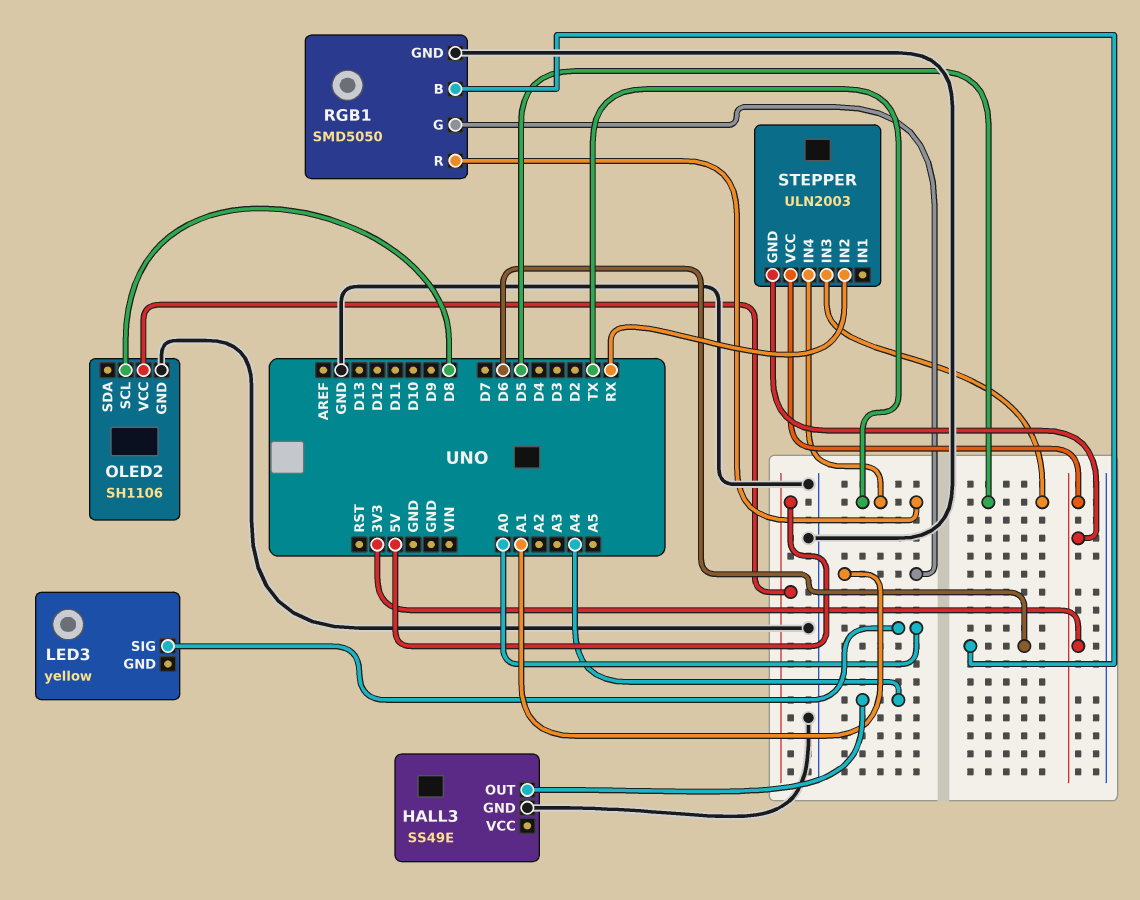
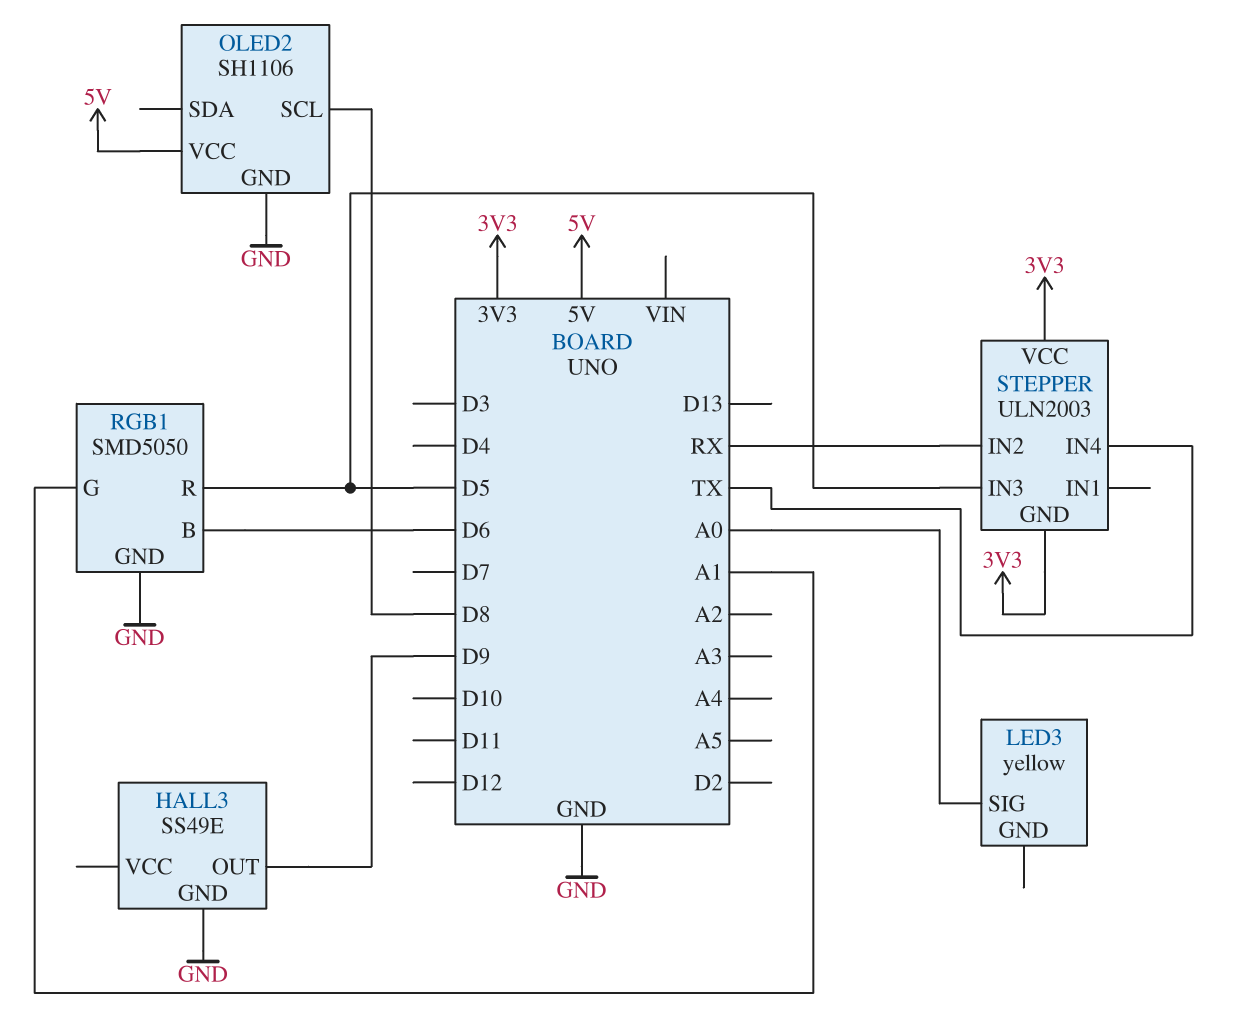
HALL3 pin OUT: A4 -> D9
RGB1 pin R: TX -> D5

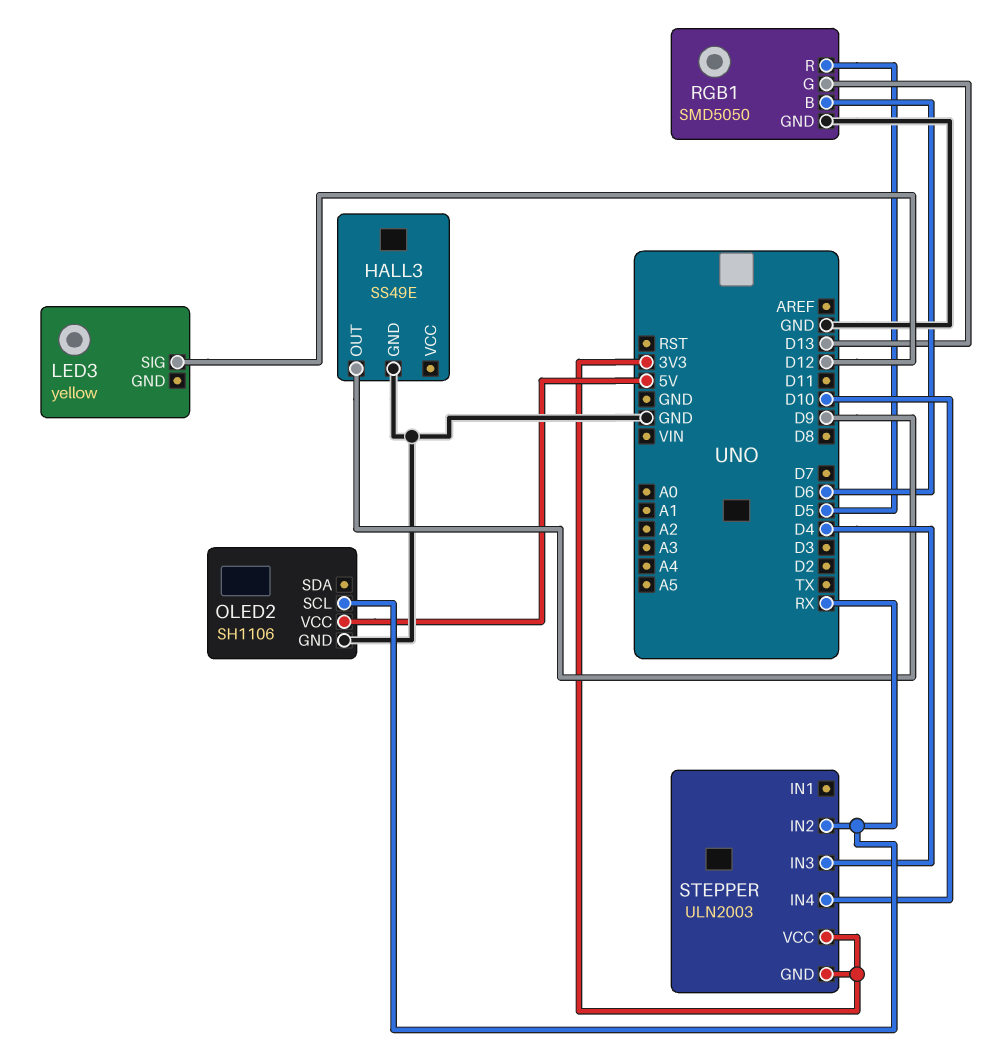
LED3 pin SIG: A0 -> D12
OLED2 pin SCL: D8 -> RX
RGB1 pin G: A1 -> D13
STEPPER pin IN3: D5 -> D4
STEPPER pin IN4: TX -> D10

